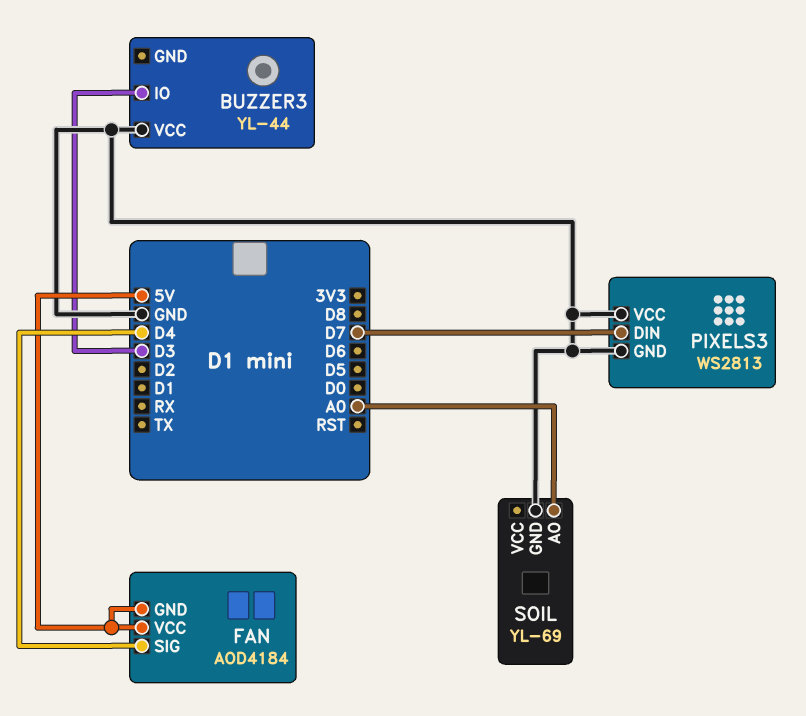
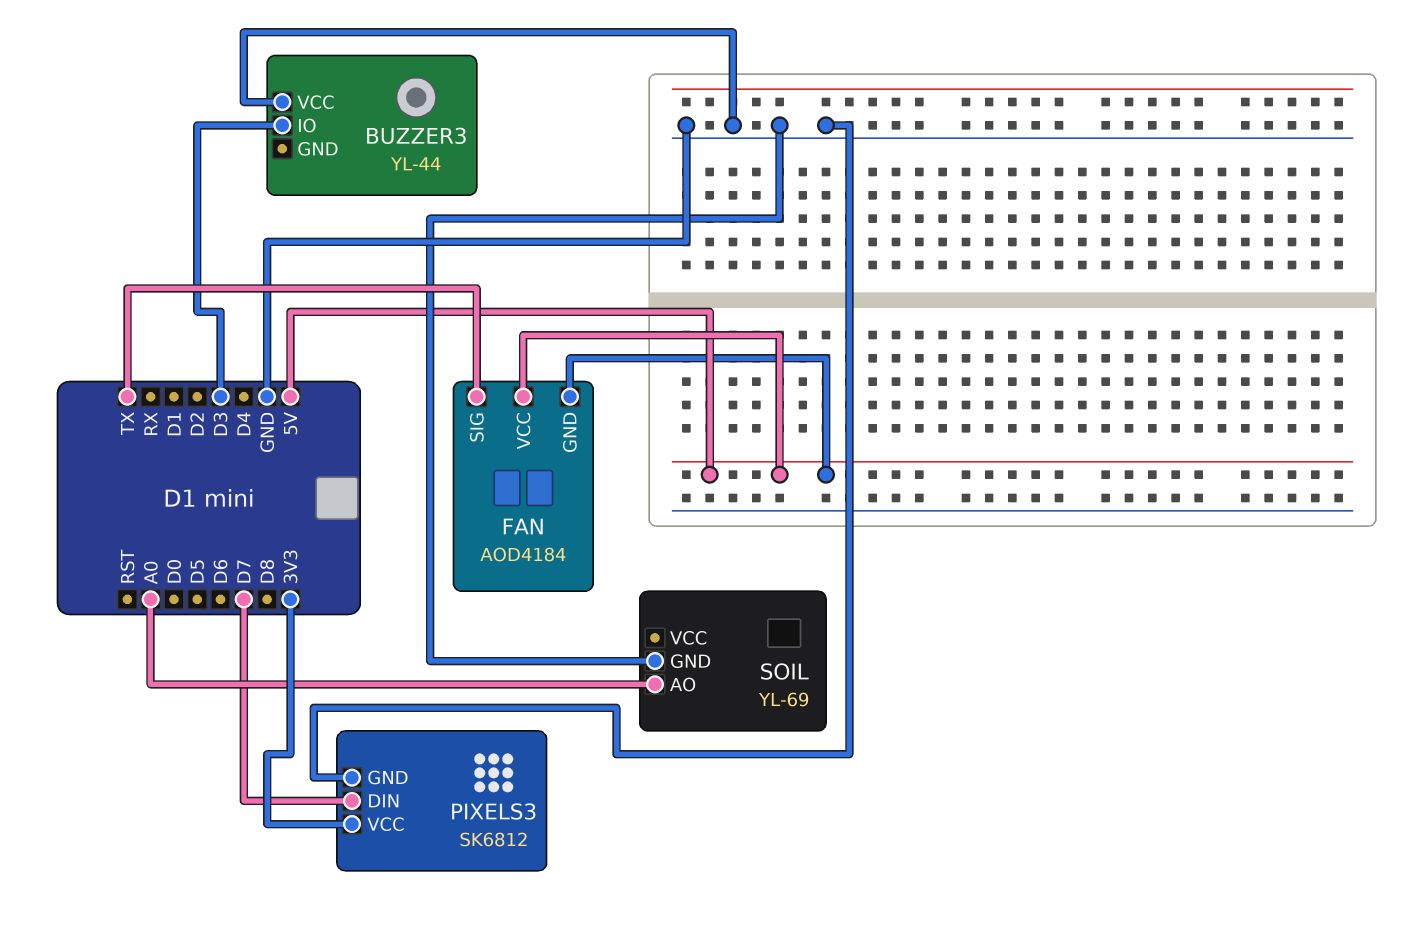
FAN pin SIG: D4 -> TX
PIXELS3: WS2813 -> SK6812
PIXELS3 pin VCC: GND -> 3V3

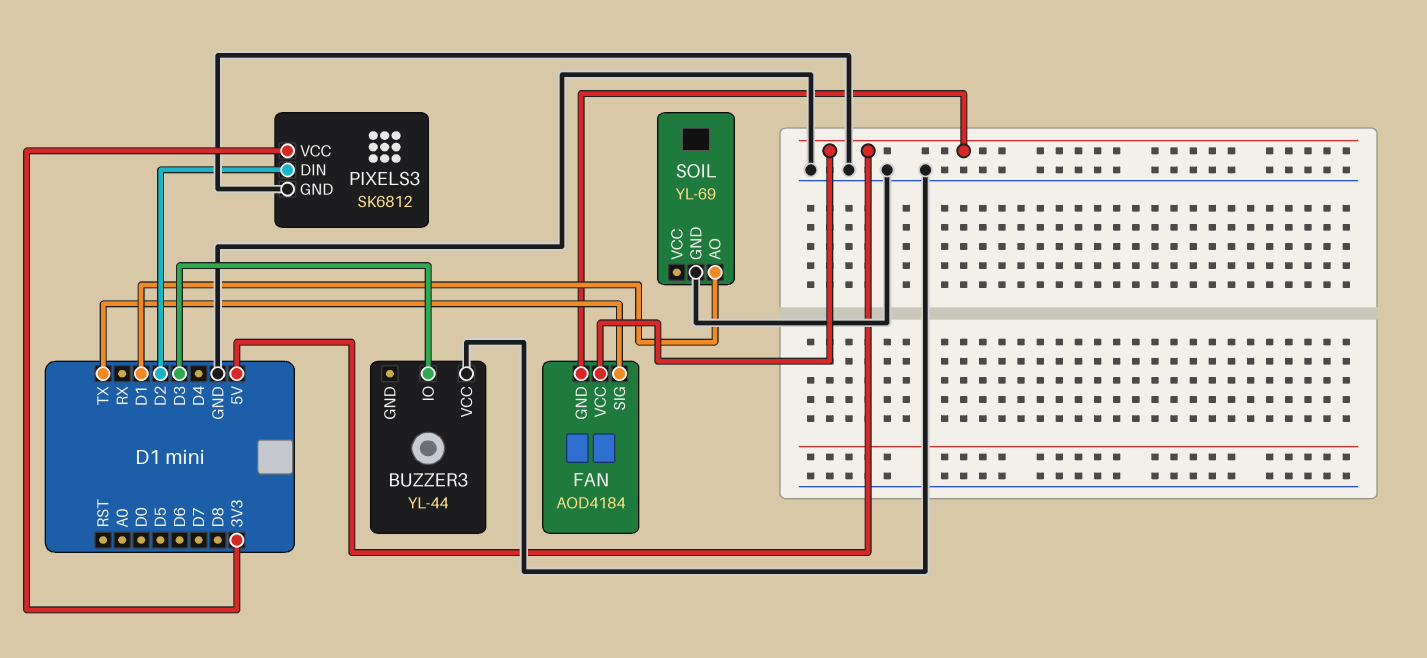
PIXELS3 pin DIN: D7 -> D2
SOIL pin AO: A0 -> D1

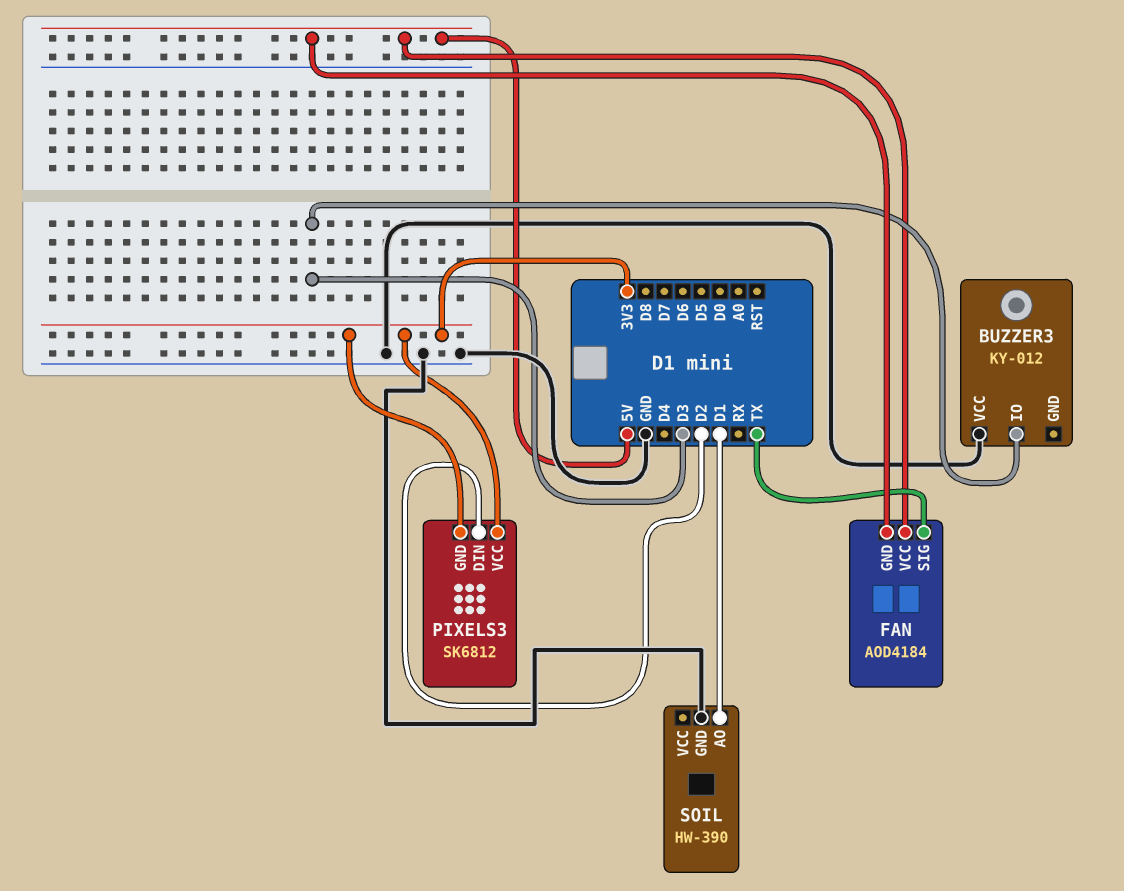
BUZZER3: YL-44 -> KY-012
PIXELS3 pin GND: GND -> 3V3
SOIL: YL-69 -> HW-390

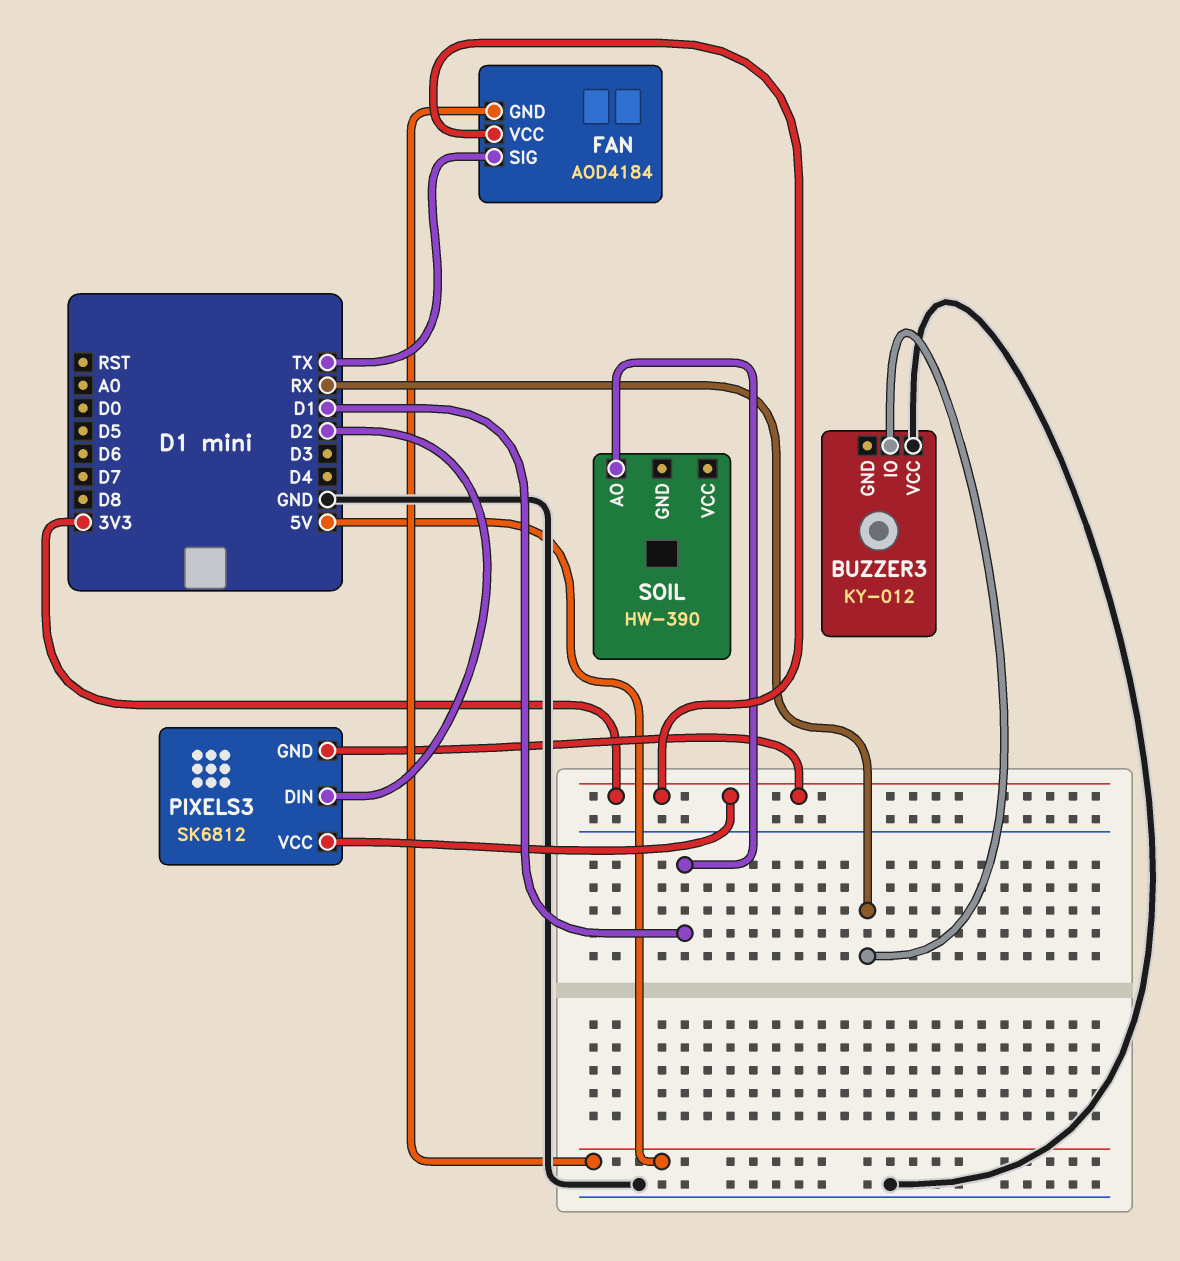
BUZZER3 pin IO: D3 -> RX
FAN pin VCC: 5V -> 3V3
SOIL pin GND: GND -> none

